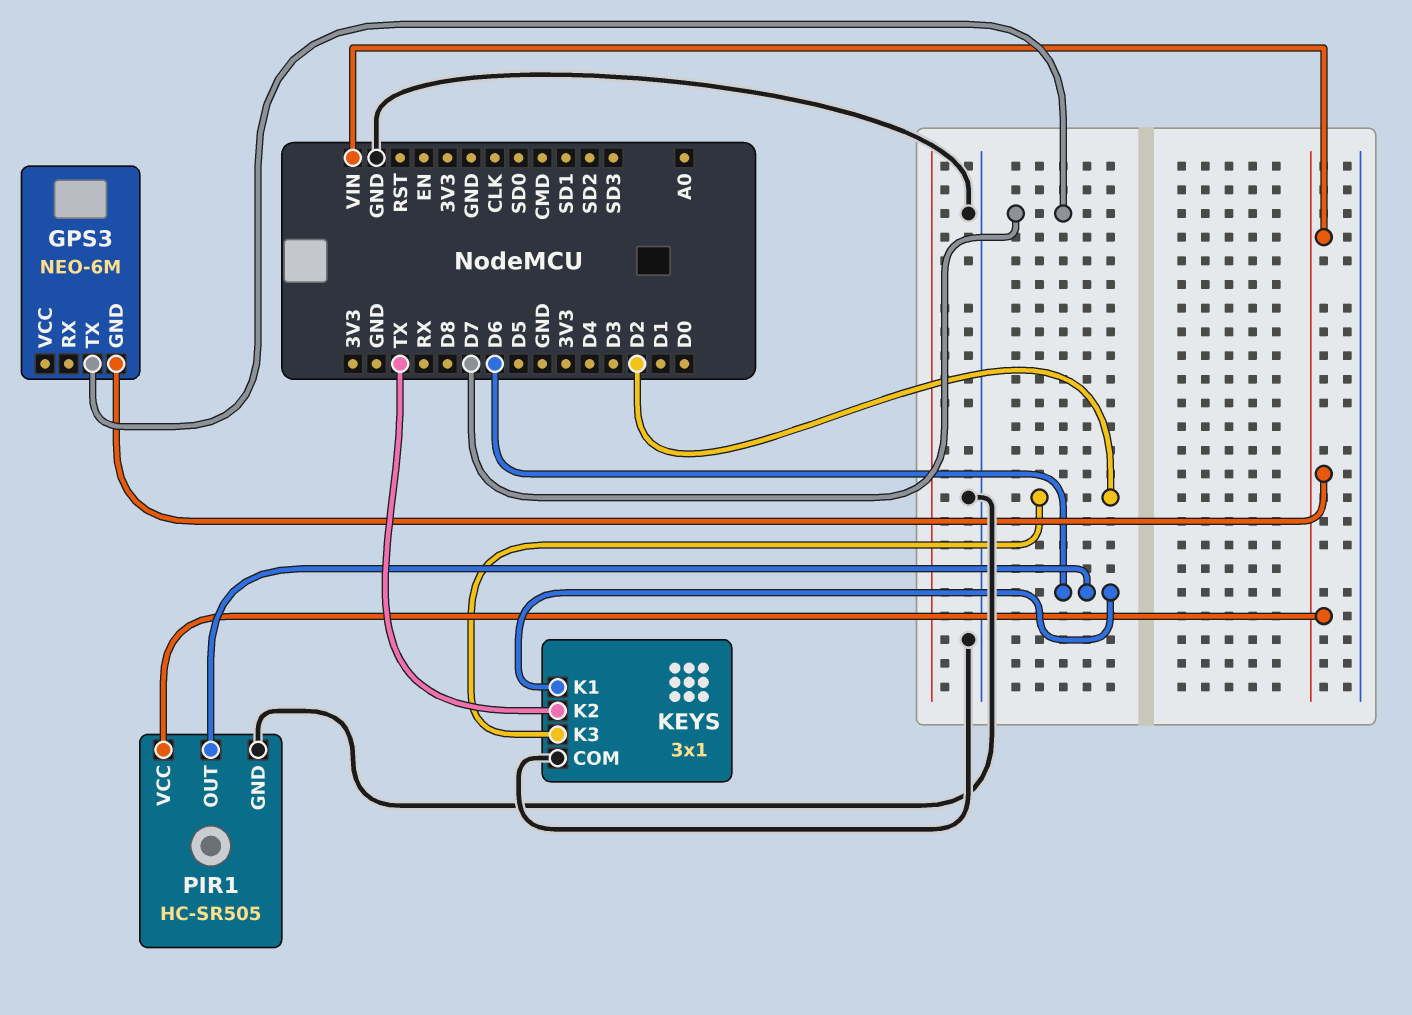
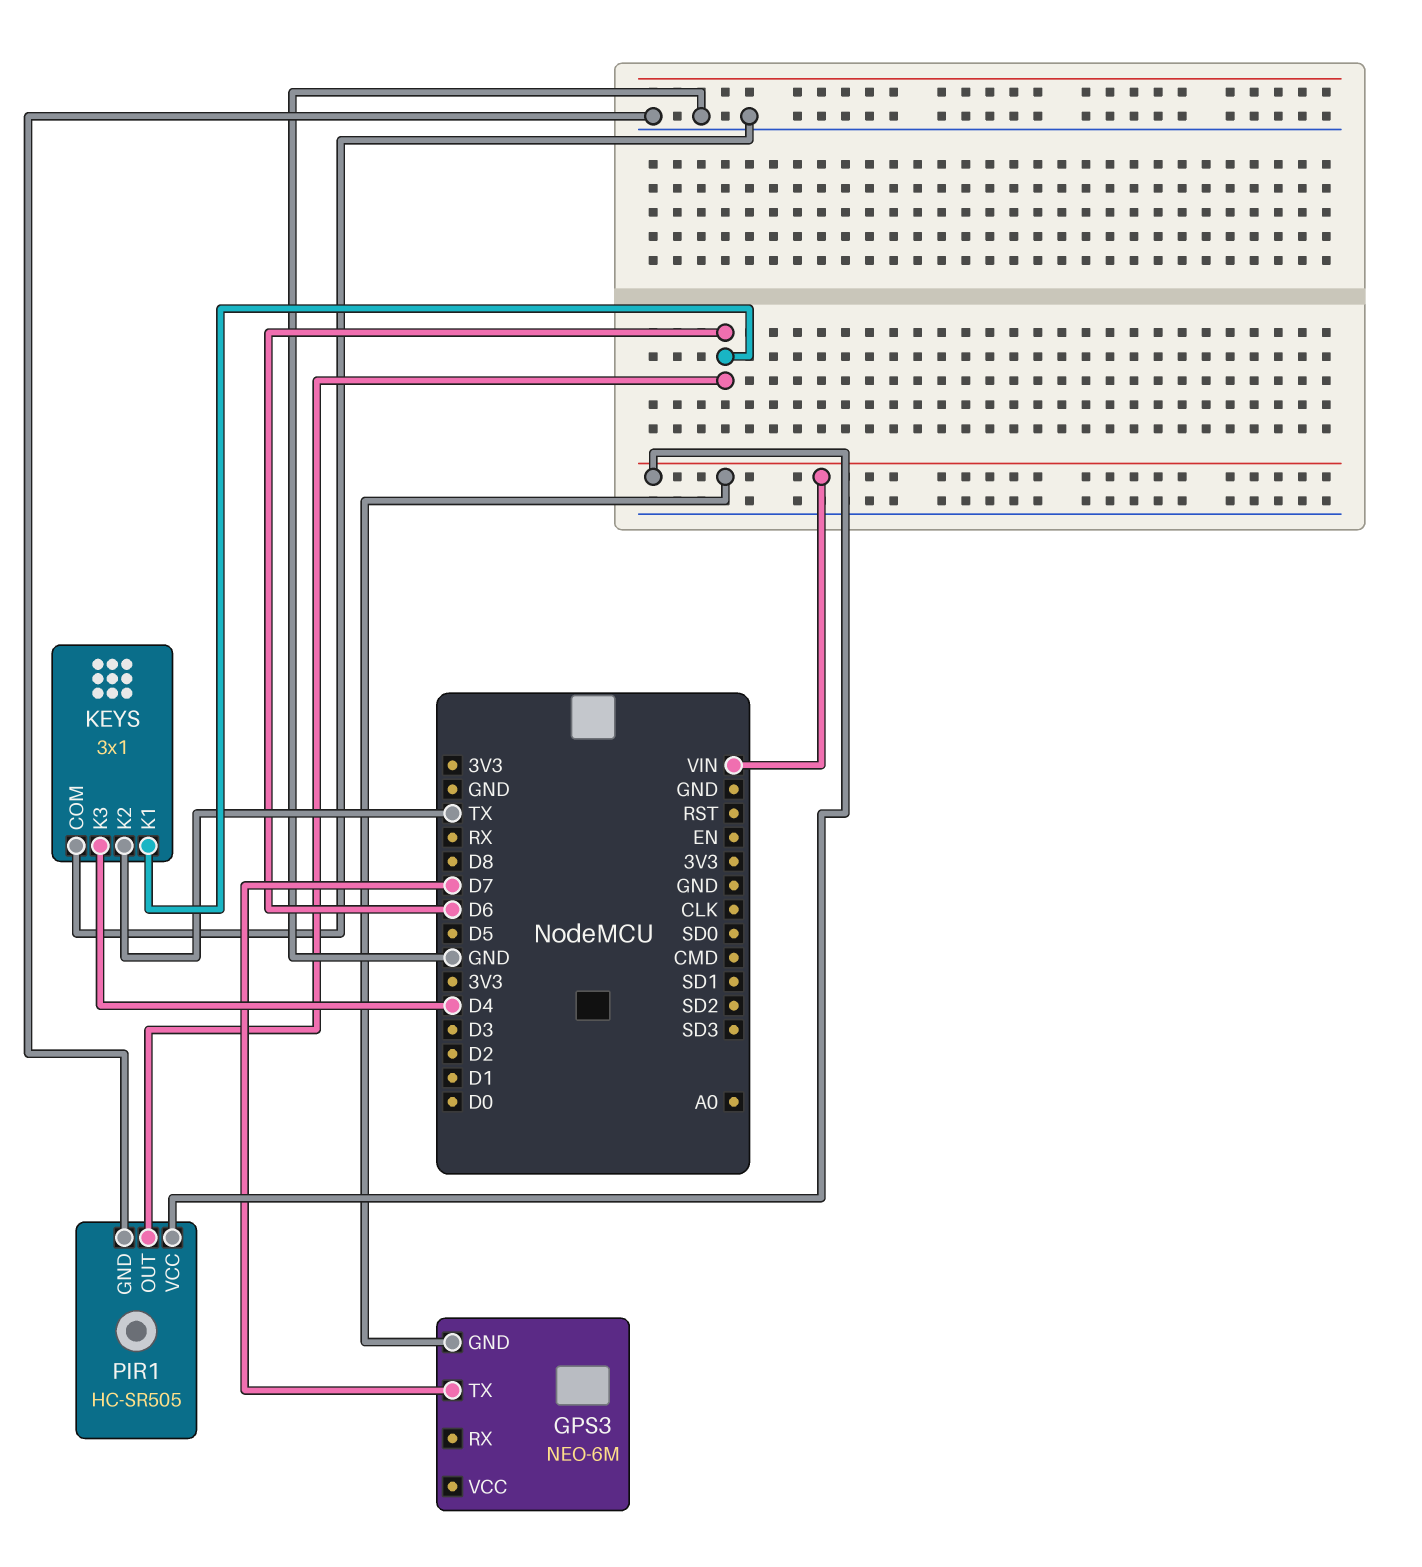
KEYS pin K3: D2 -> D4

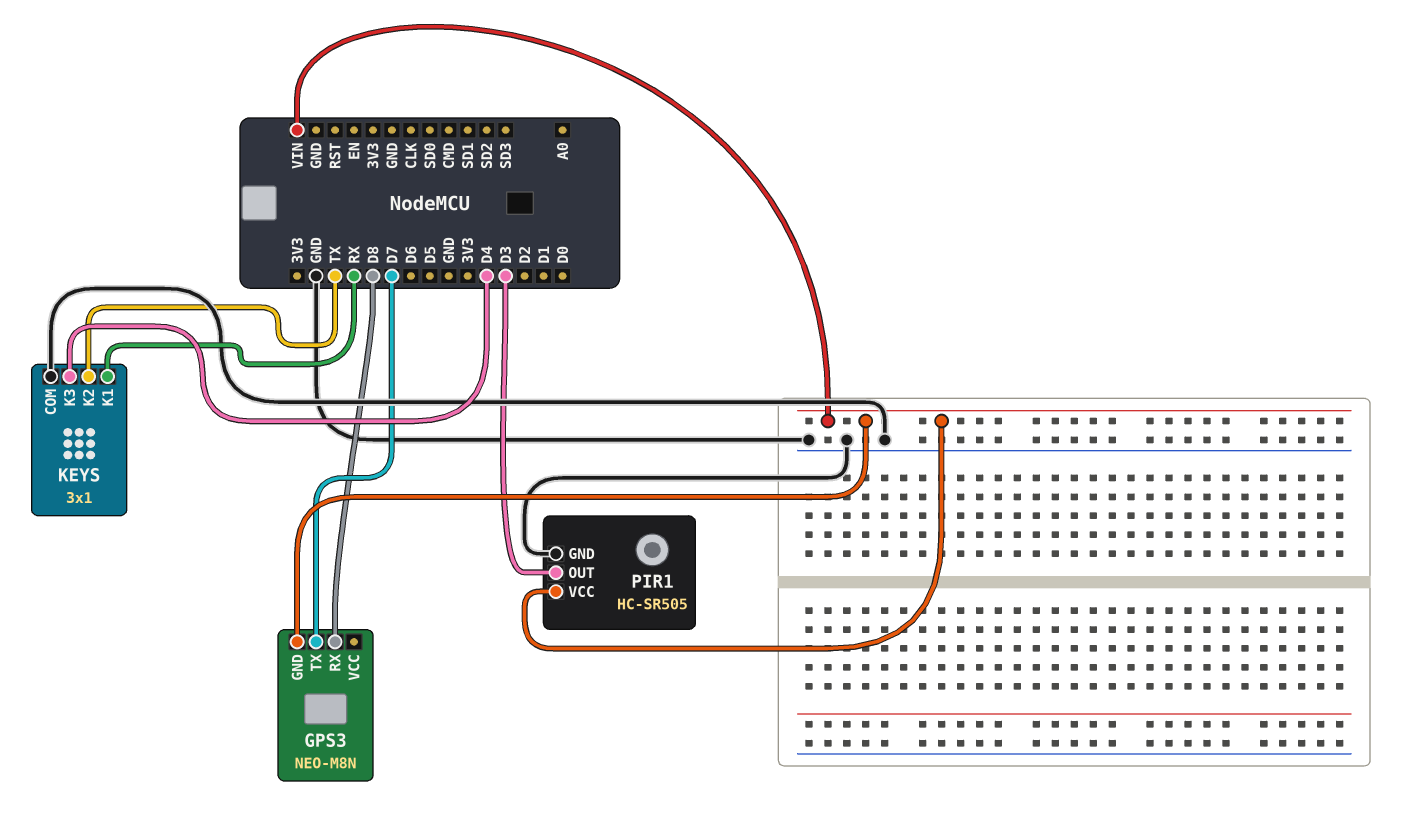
GPS3: NEO-6M -> NEO-M8N
GPS3 pin RX: none -> D8
KEYS pin K1: D6 -> RX
PIR1 pin OUT: D6 -> D3

